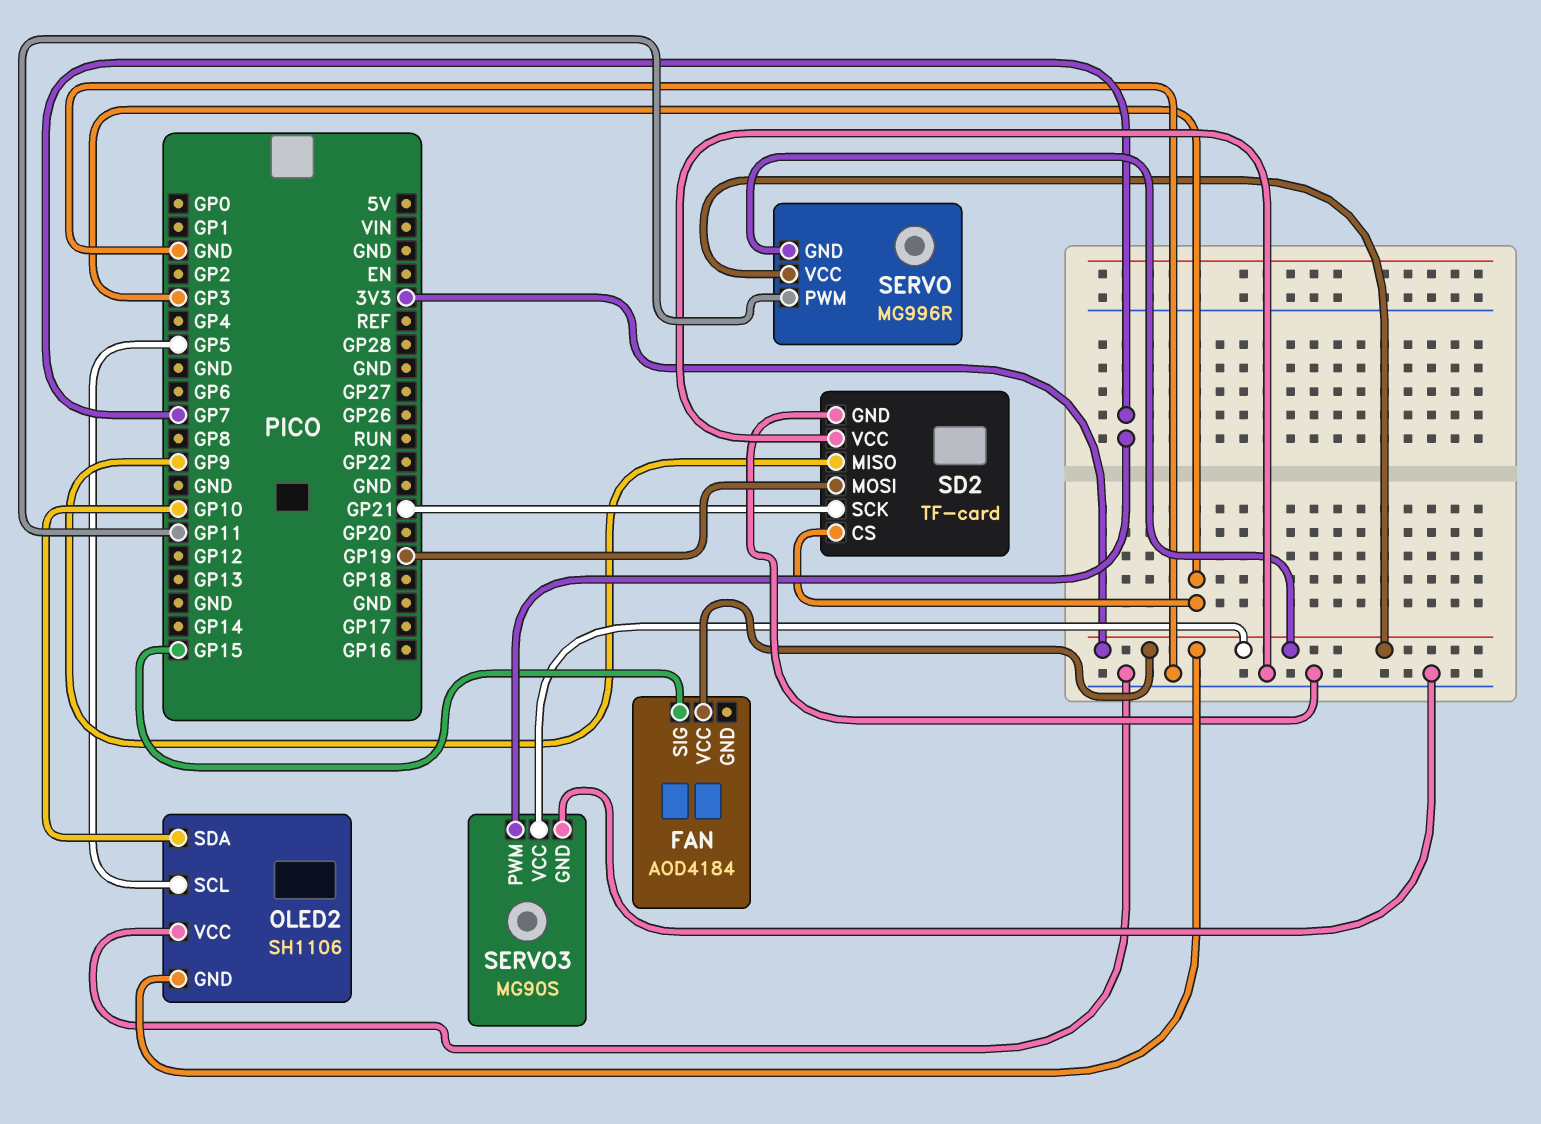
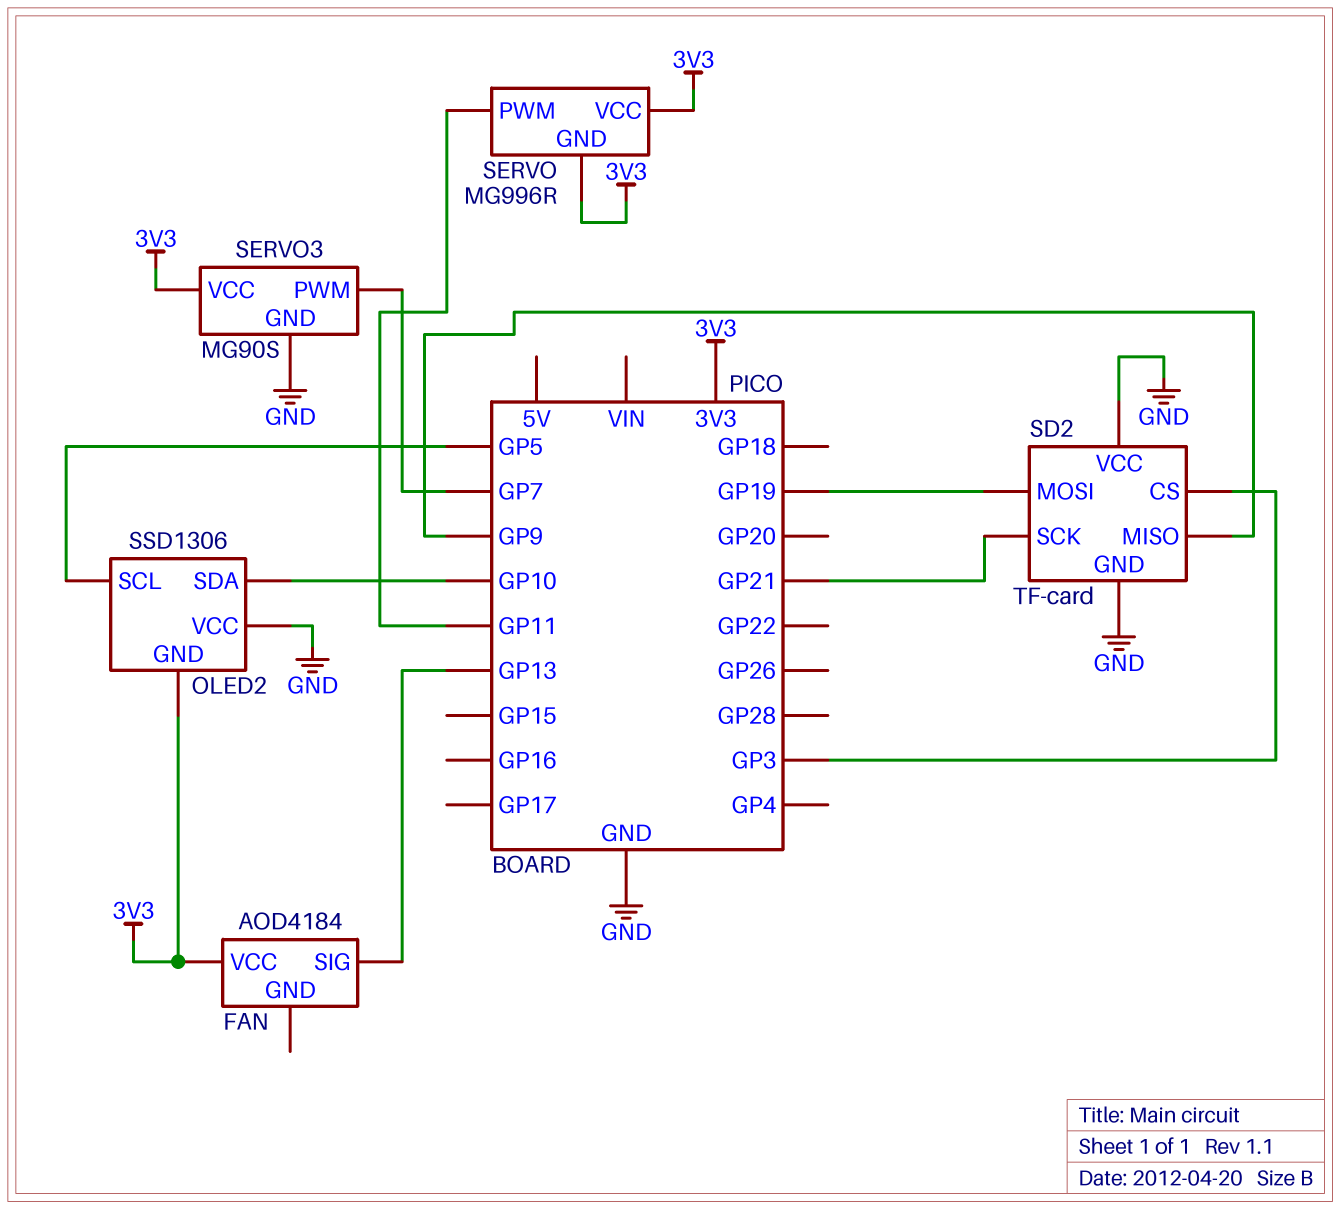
FAN pin SIG: GP15 -> GP13
OLED2: SH1106 -> SSD1306

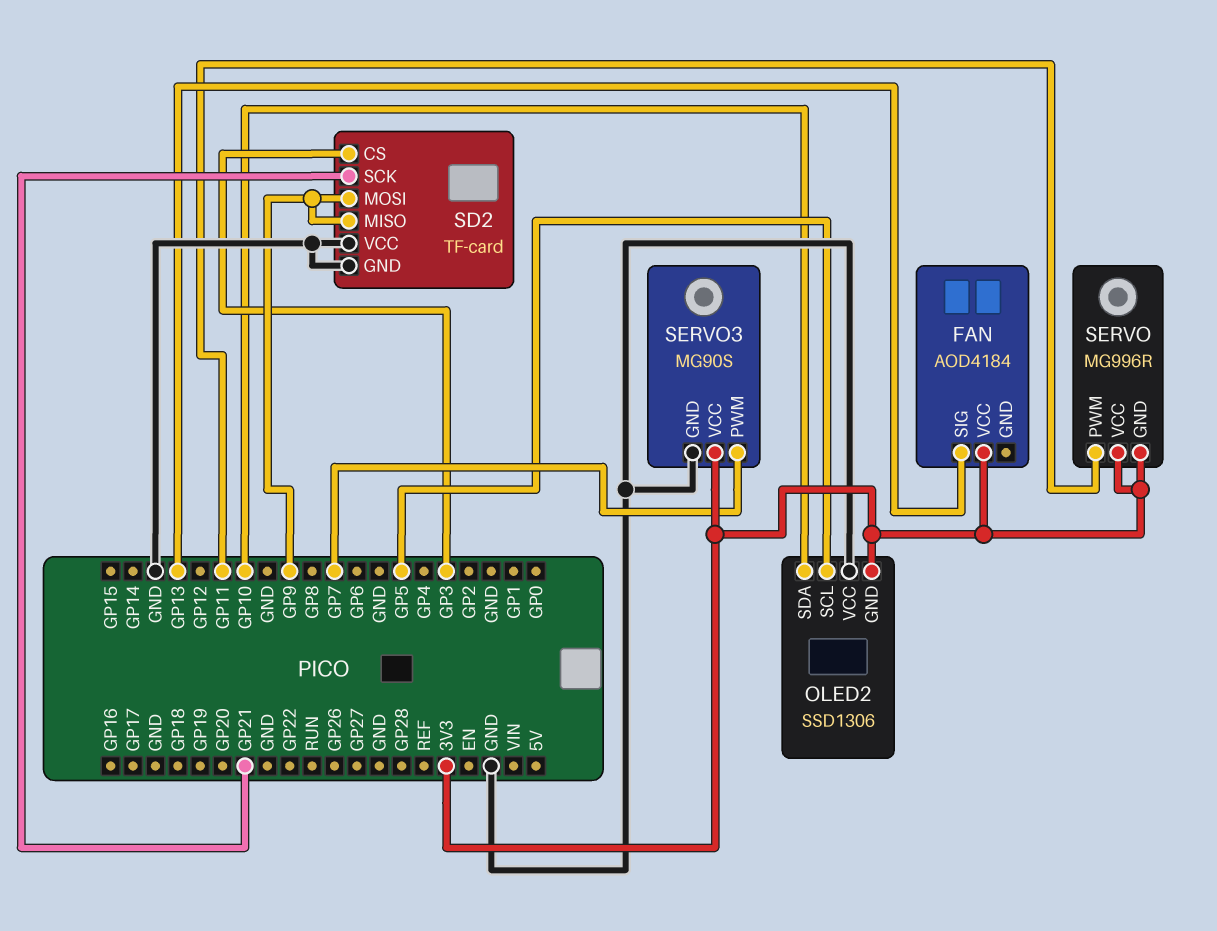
SD2 pin MOSI: GP19 -> GP9

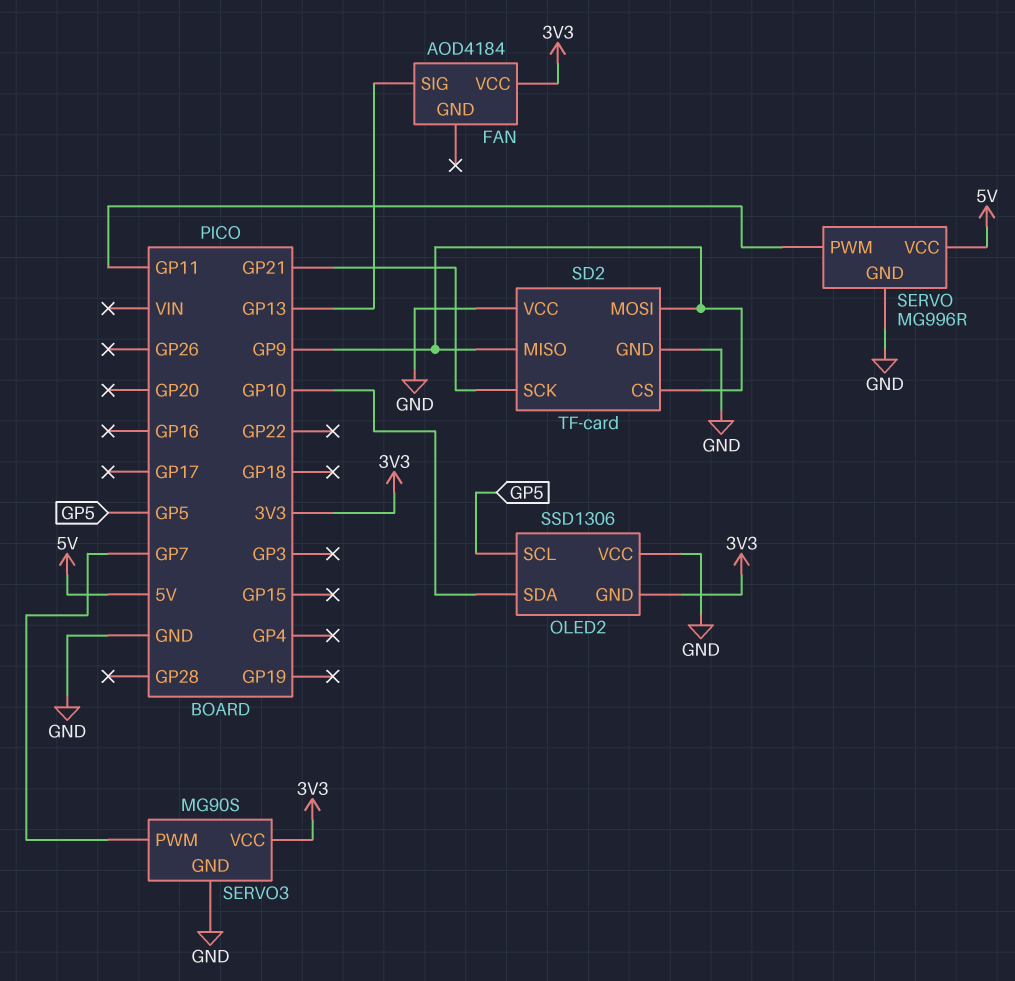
SD2 pin CS: GP3 -> GP9
SERVO pin GND: 3V3 -> GND
SERVO pin VCC: 3V3 -> 5V

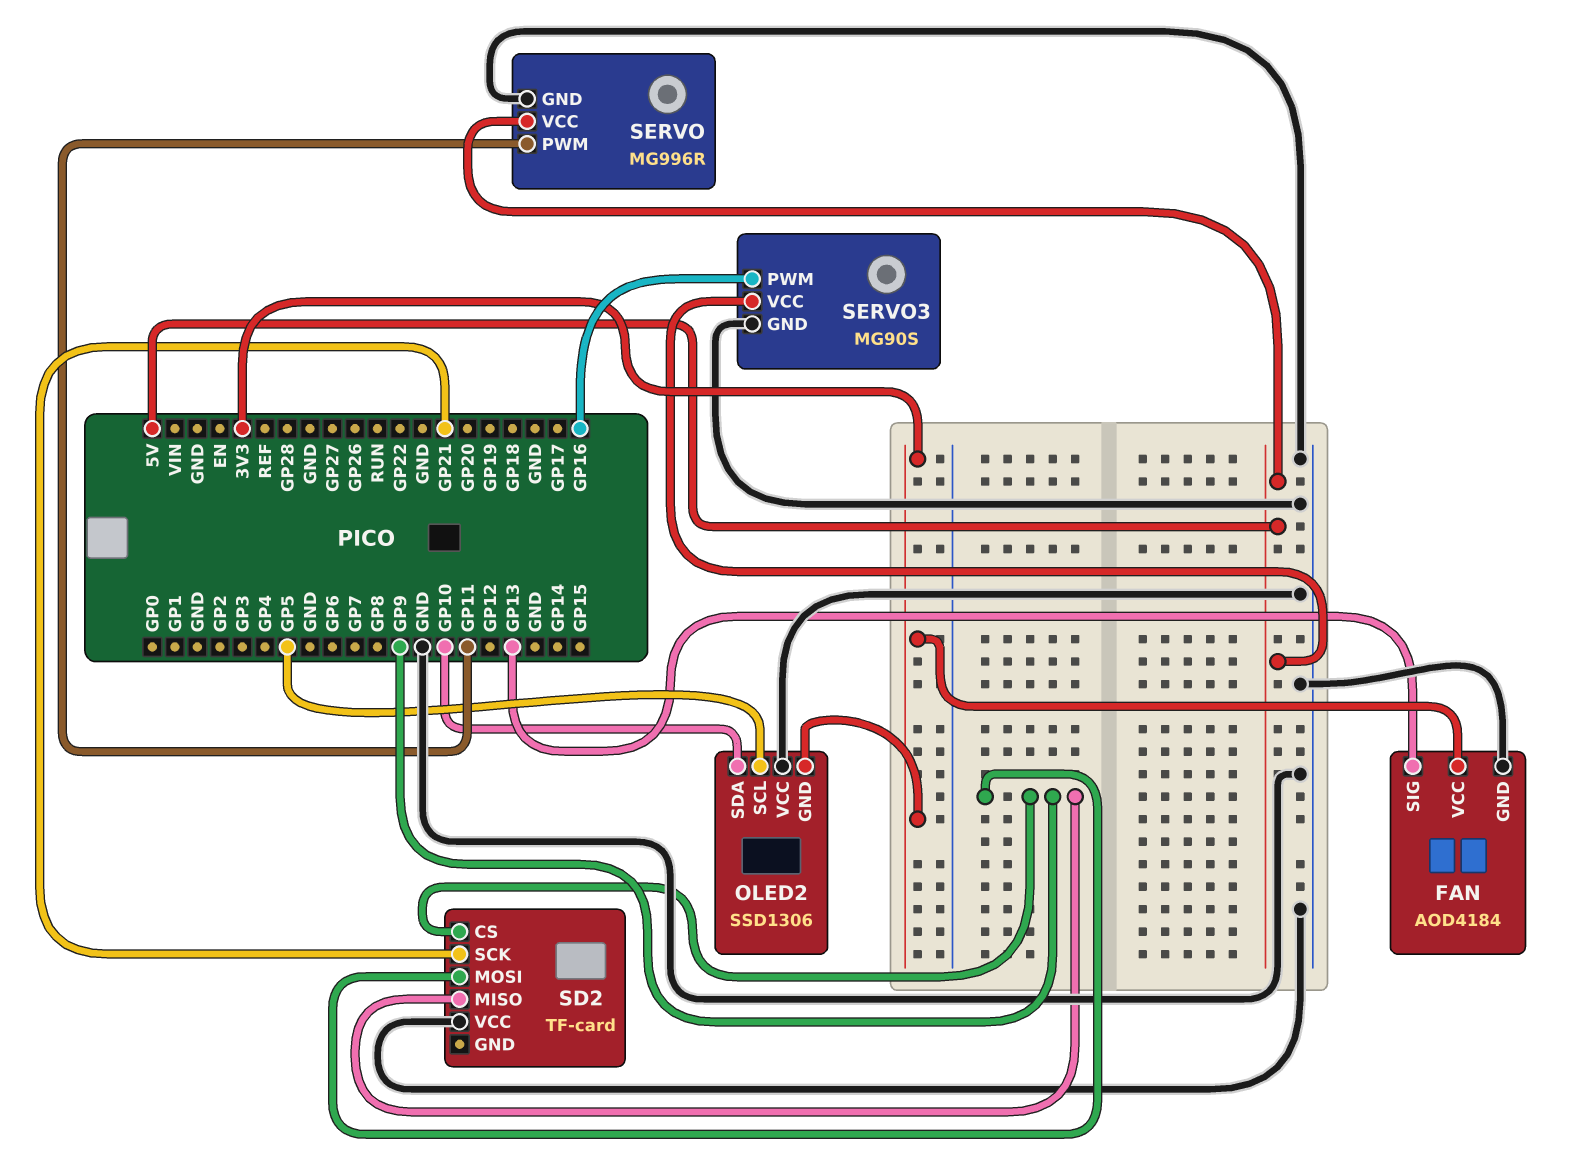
FAN pin GND: none -> GND
SD2 pin GND: GND -> none
SERVO3 pin PWM: GP7 -> GP16
SERVO3 pin VCC: 3V3 -> 5V

